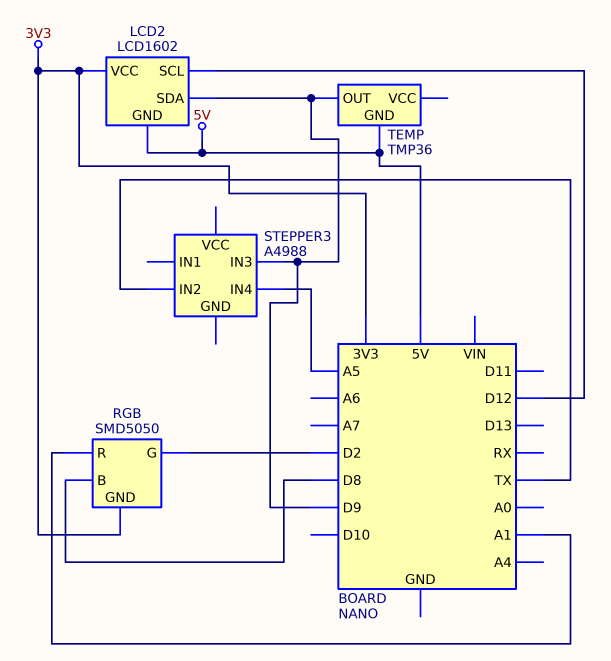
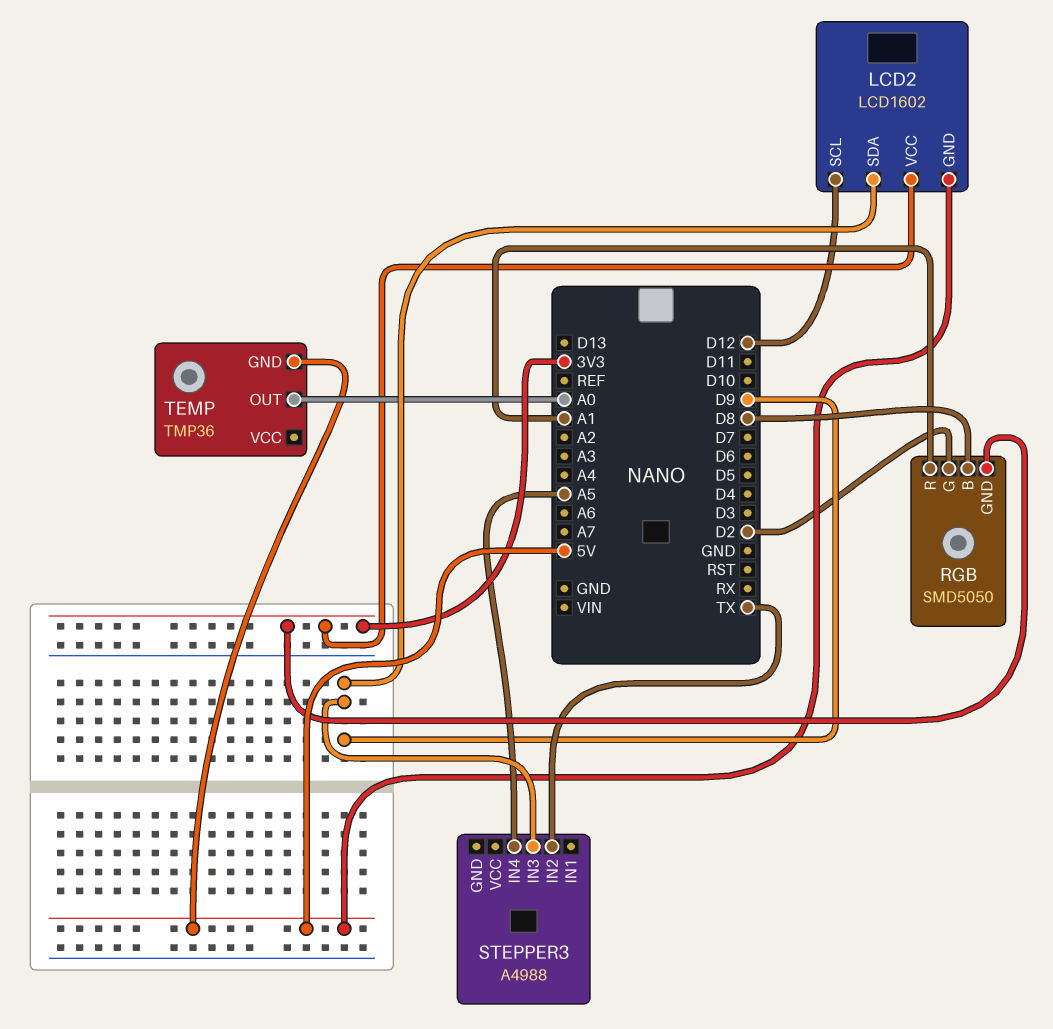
TEMP pin OUT: D9 -> A0

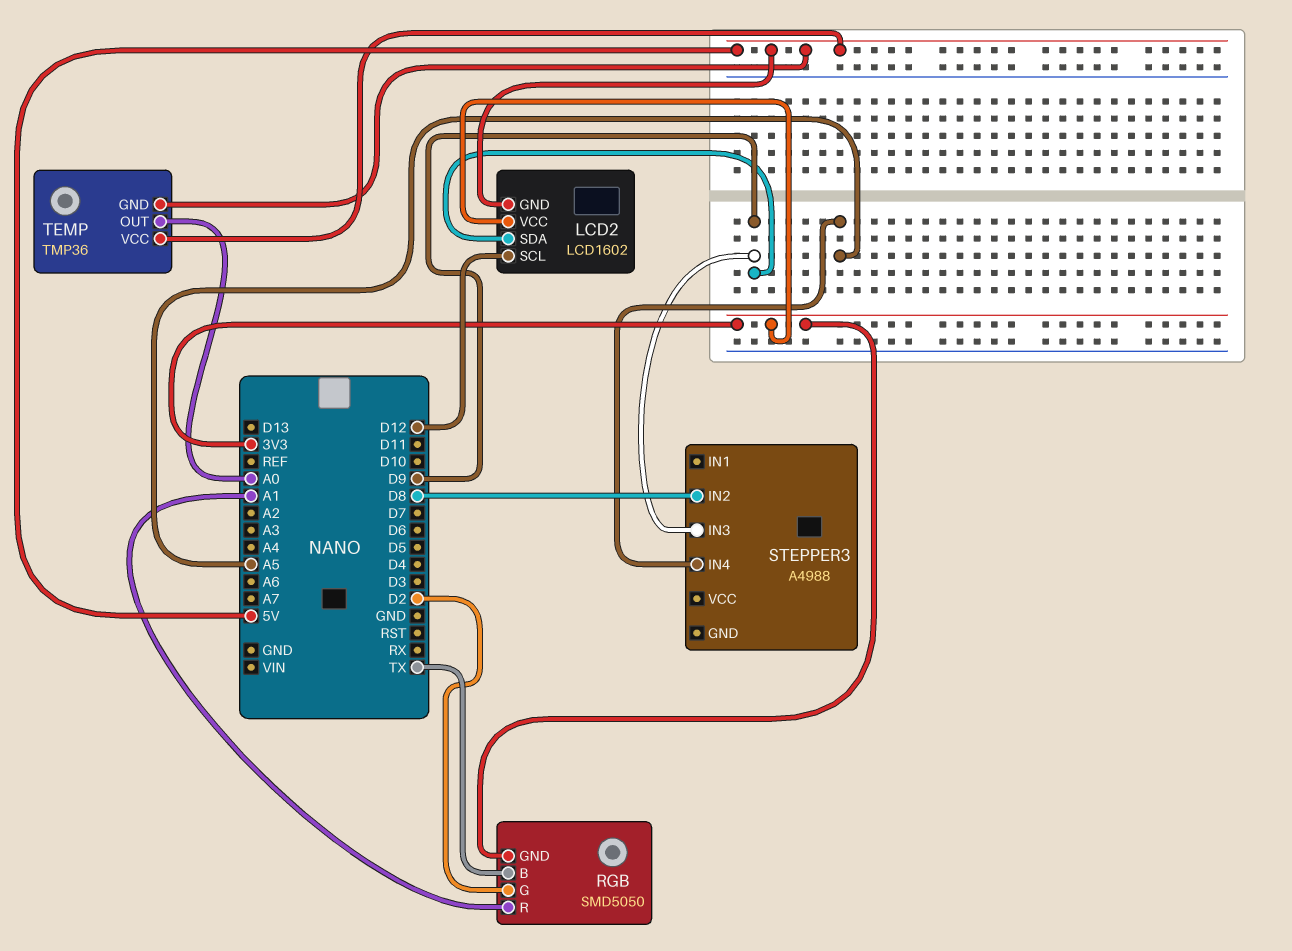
RGB pin B: D8 -> TX
STEPPER3 pin IN2: TX -> D8
TEMP pin VCC: none -> 5V

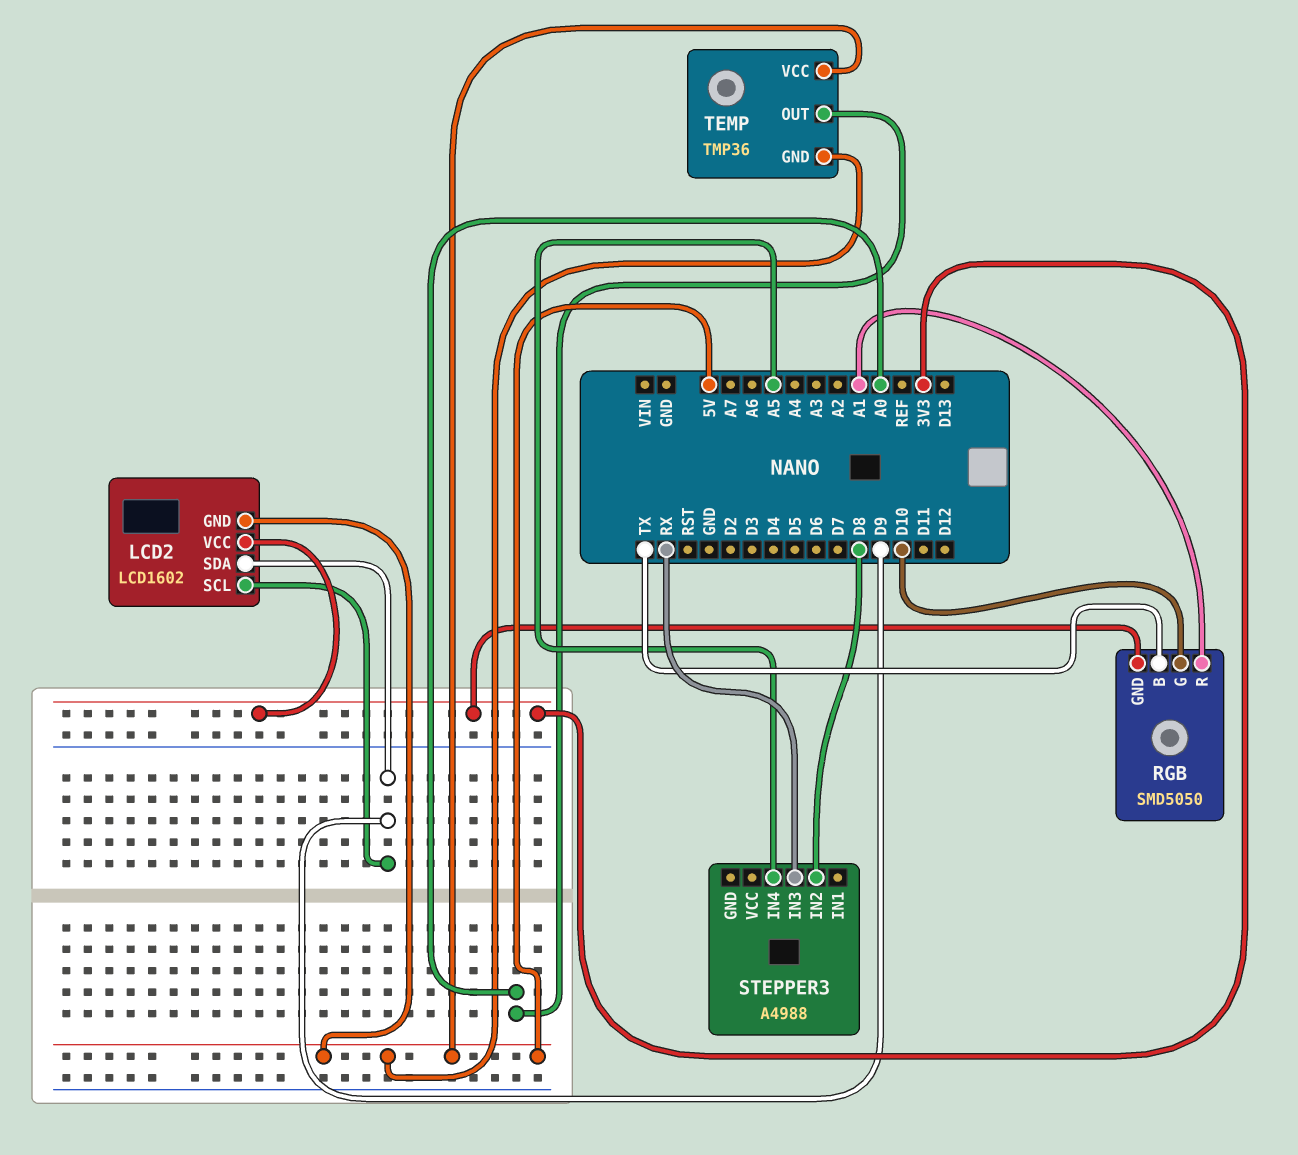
LCD2 pin SCL: D12 -> D9
RGB pin G: D2 -> D10
STEPPER3 pin IN3: D9 -> RX

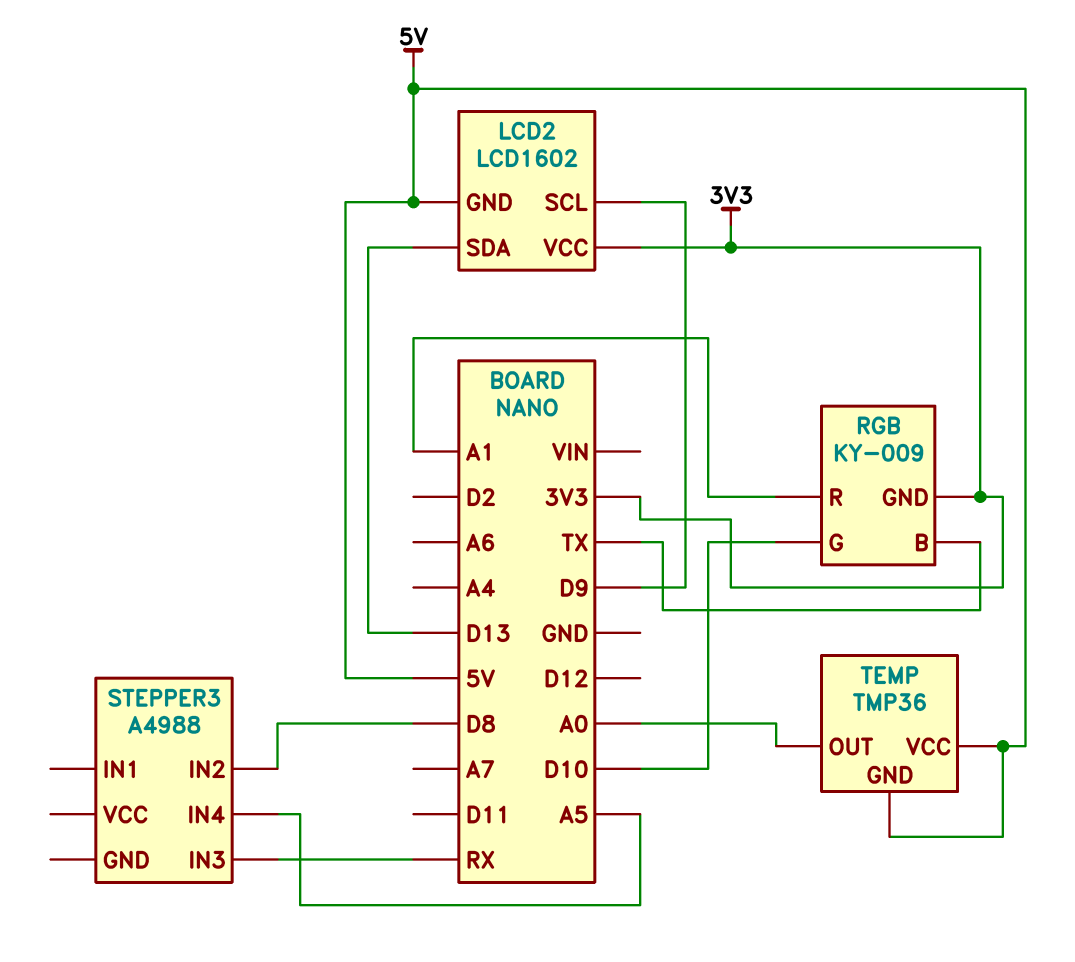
LCD2 pin SDA: D9 -> D13
RGB: SMD5050 -> KY-009

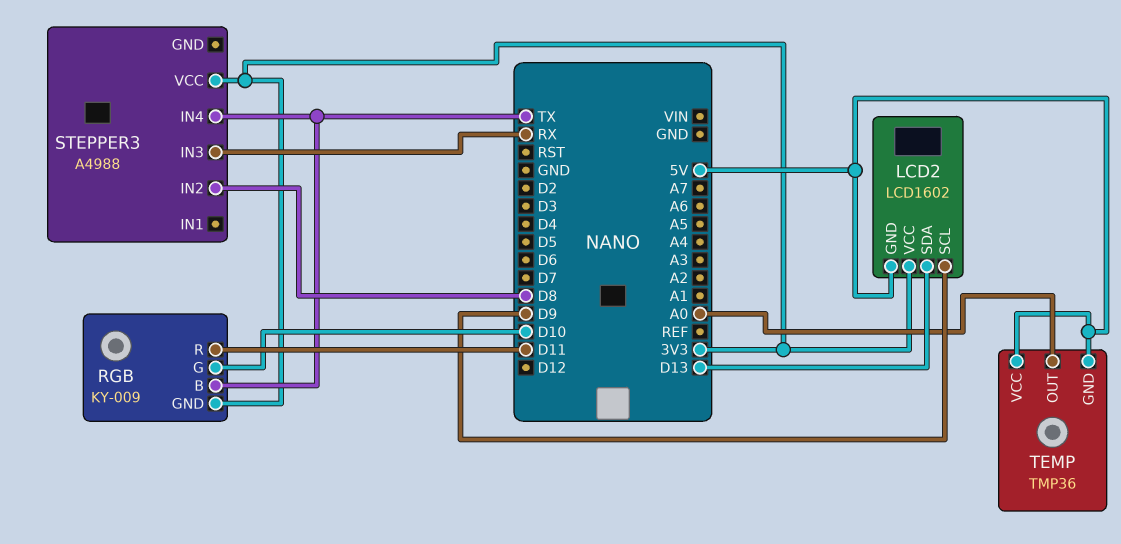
RGB pin R: A1 -> D11
STEPPER3 pin IN4: A5 -> TX
STEPPER3 pin VCC: none -> 3V3

